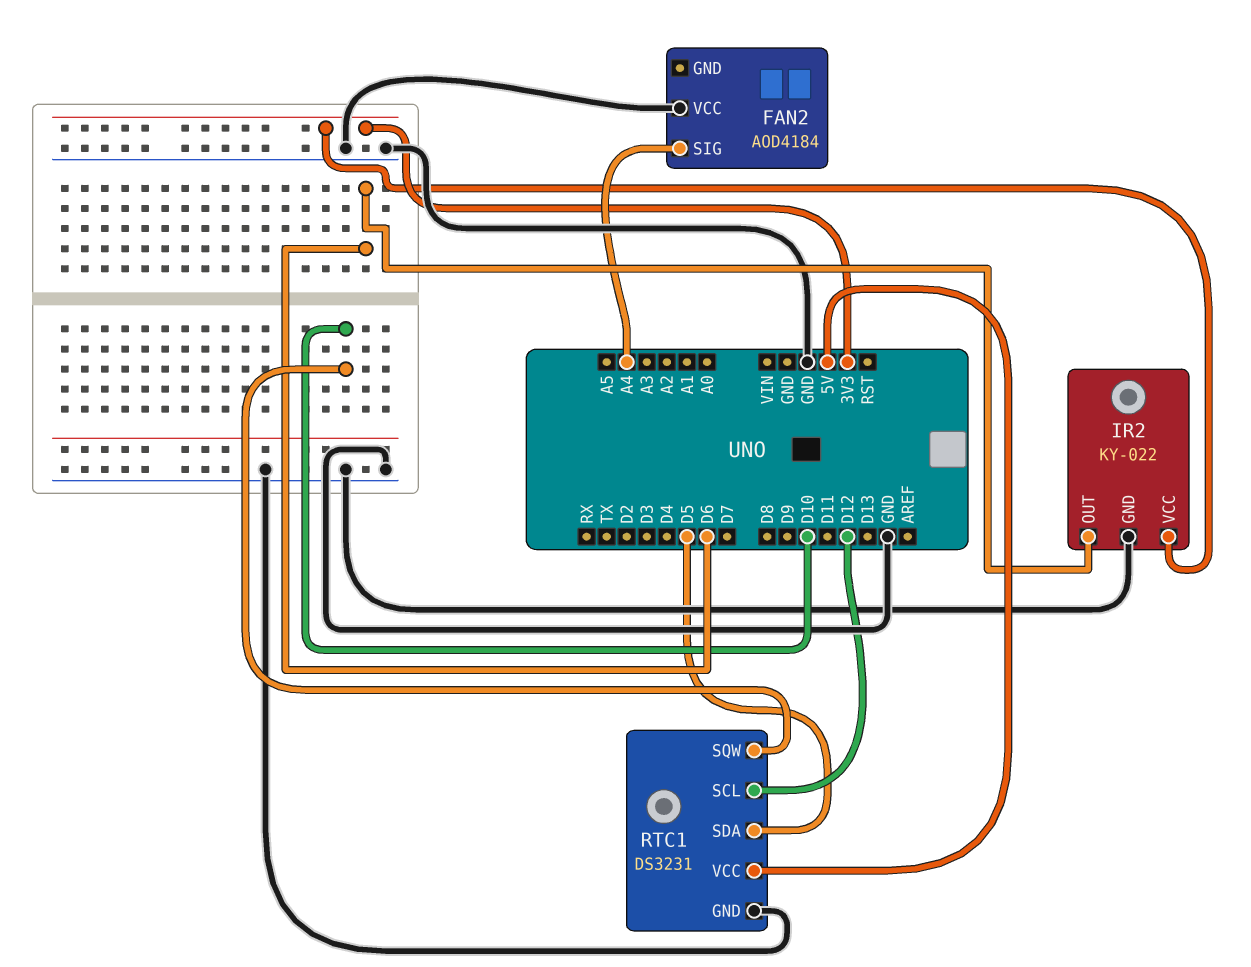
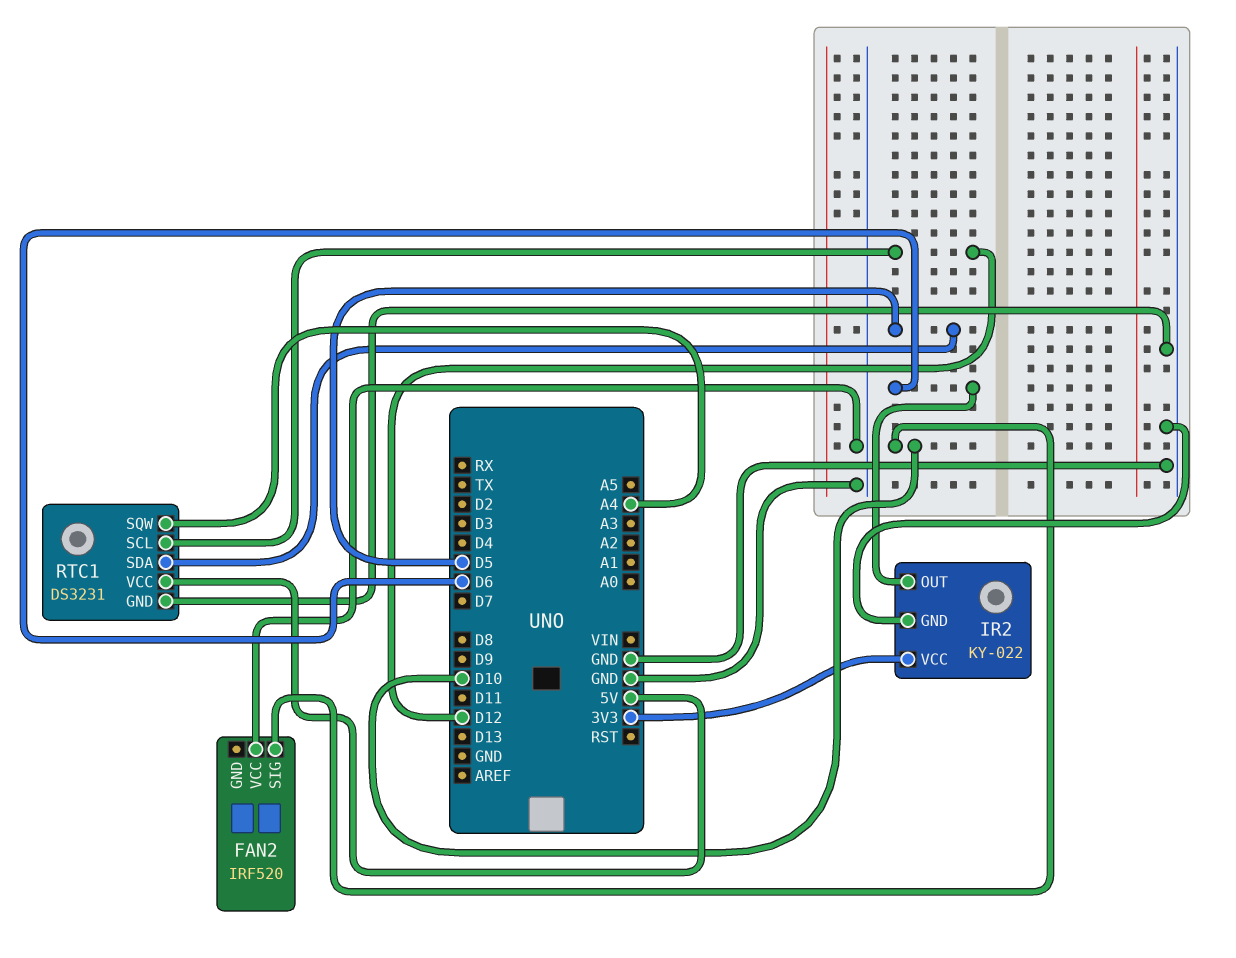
FAN2: AOD4184 -> IRF520
FAN2 pin SIG: A4 -> D10
RTC1 pin SQW: D10 -> A4

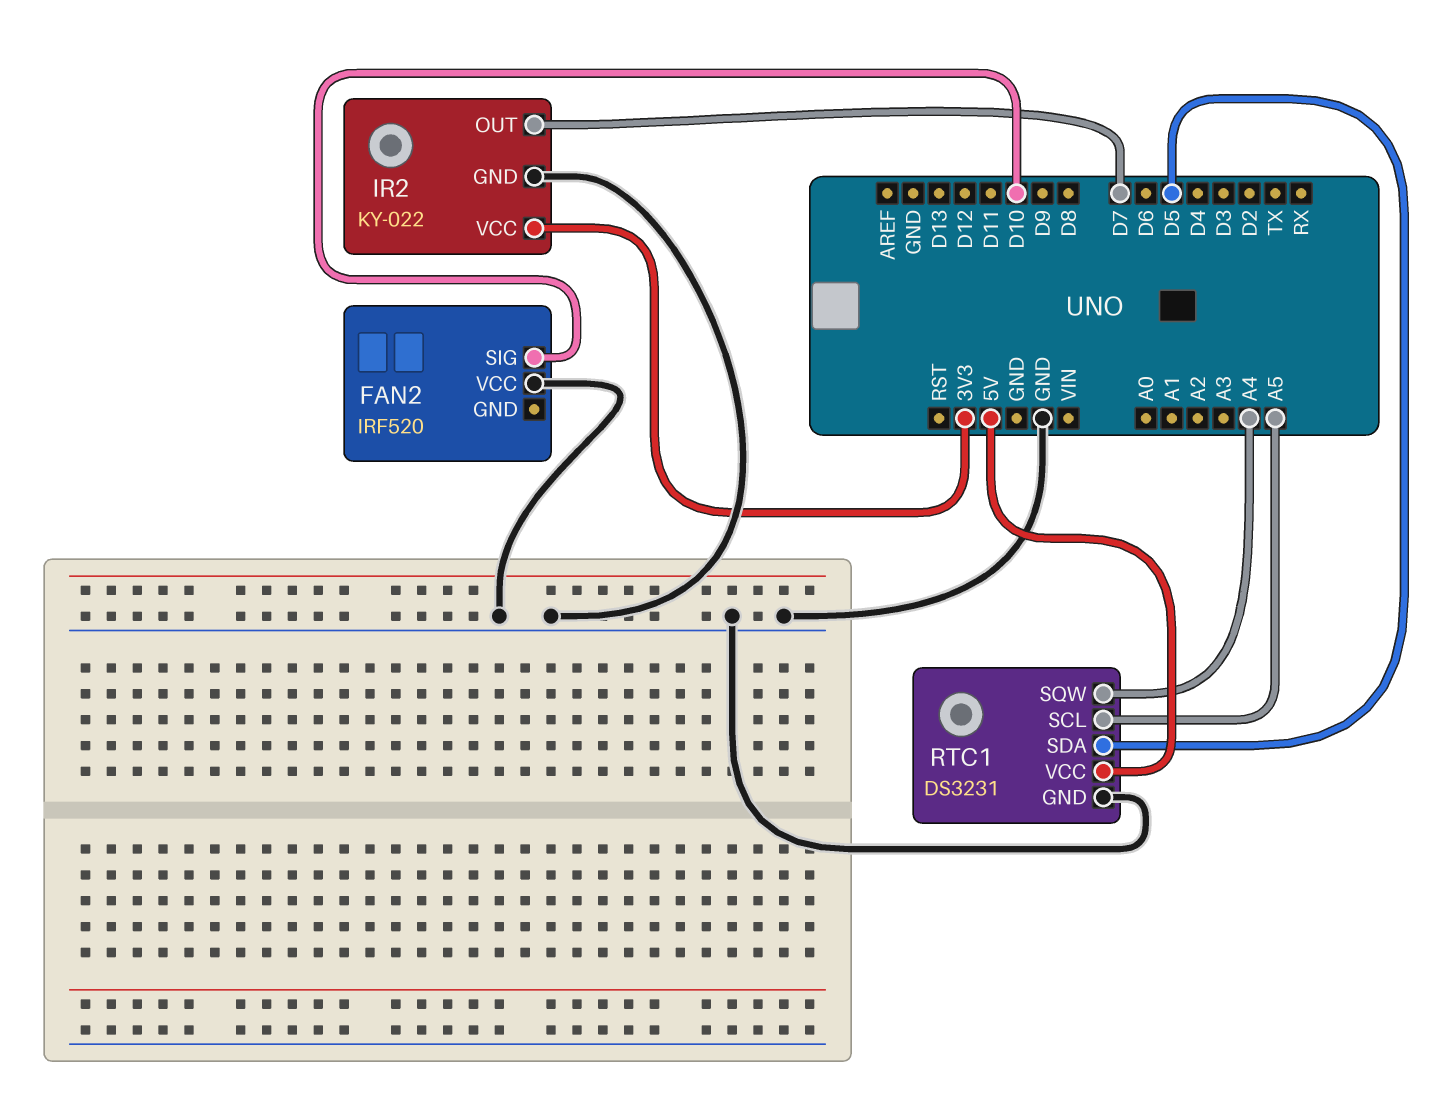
IR2 pin OUT: D6 -> D7
RTC1 pin SCL: D12 -> A5

